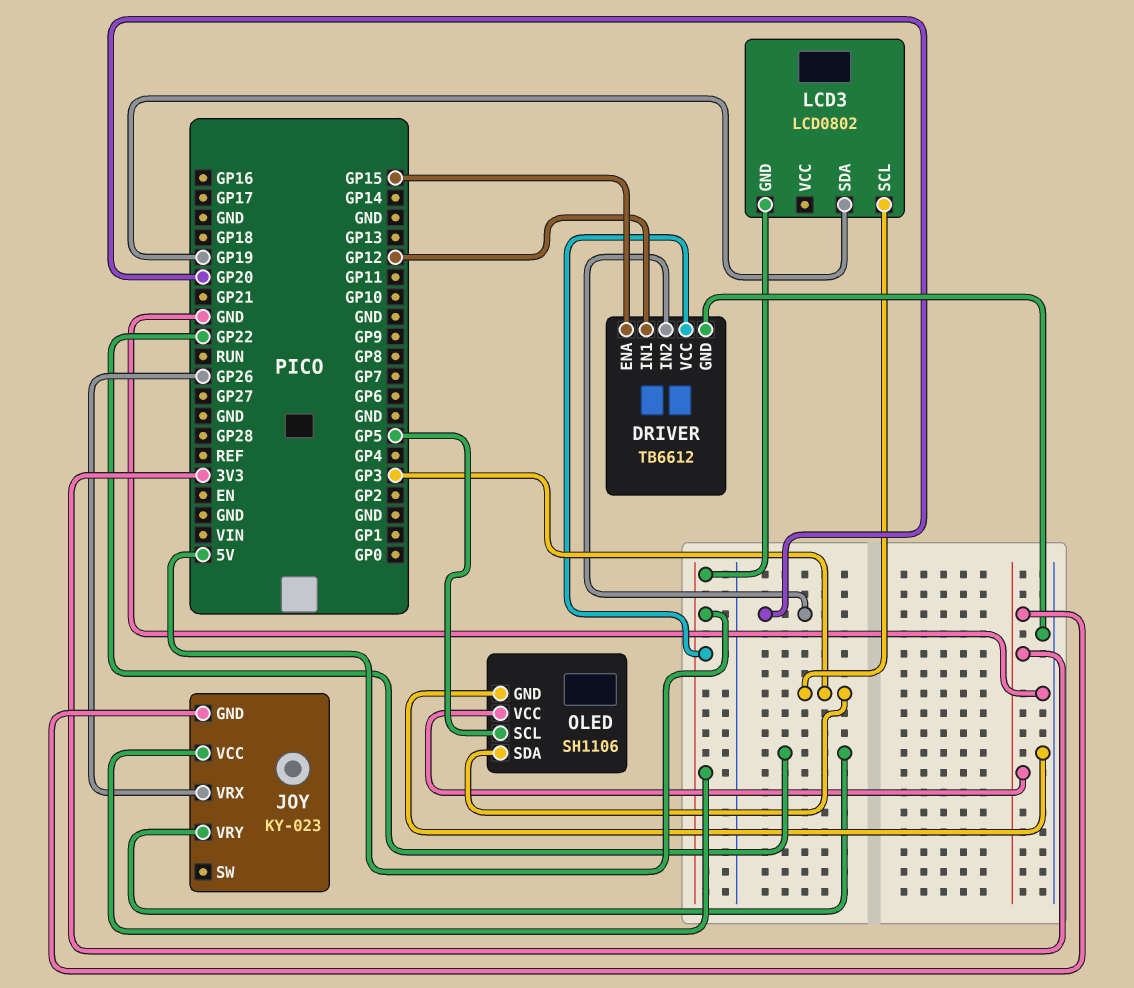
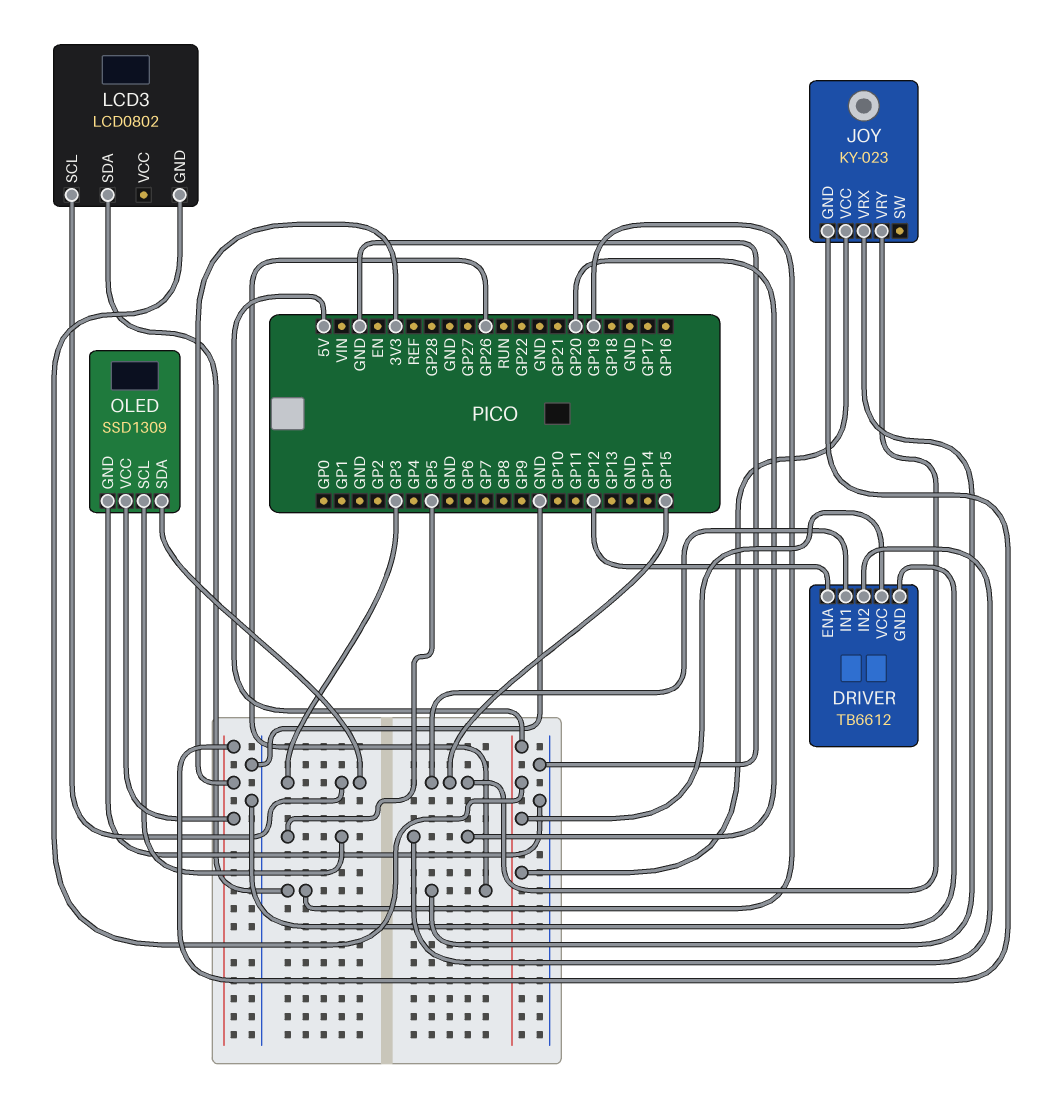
DRIVER pin ENA: GP15 -> GP12
DRIVER pin IN1: GP12 -> GP15
JOY pin VRY: GP22 -> GP15
OLED: SH1106 -> SSD1309

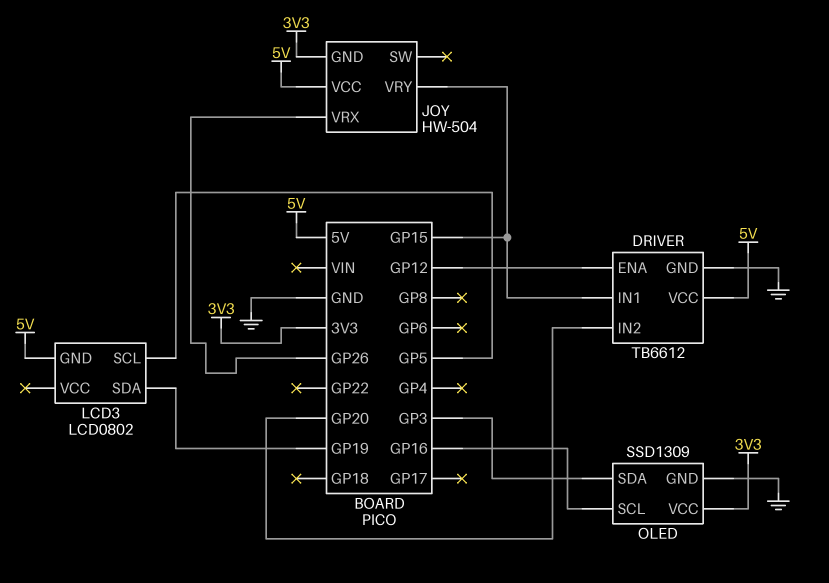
JOY: KY-023 -> HW-504
LCD3 pin SCL: GP3 -> GP5
OLED pin SCL: GP5 -> GP16

